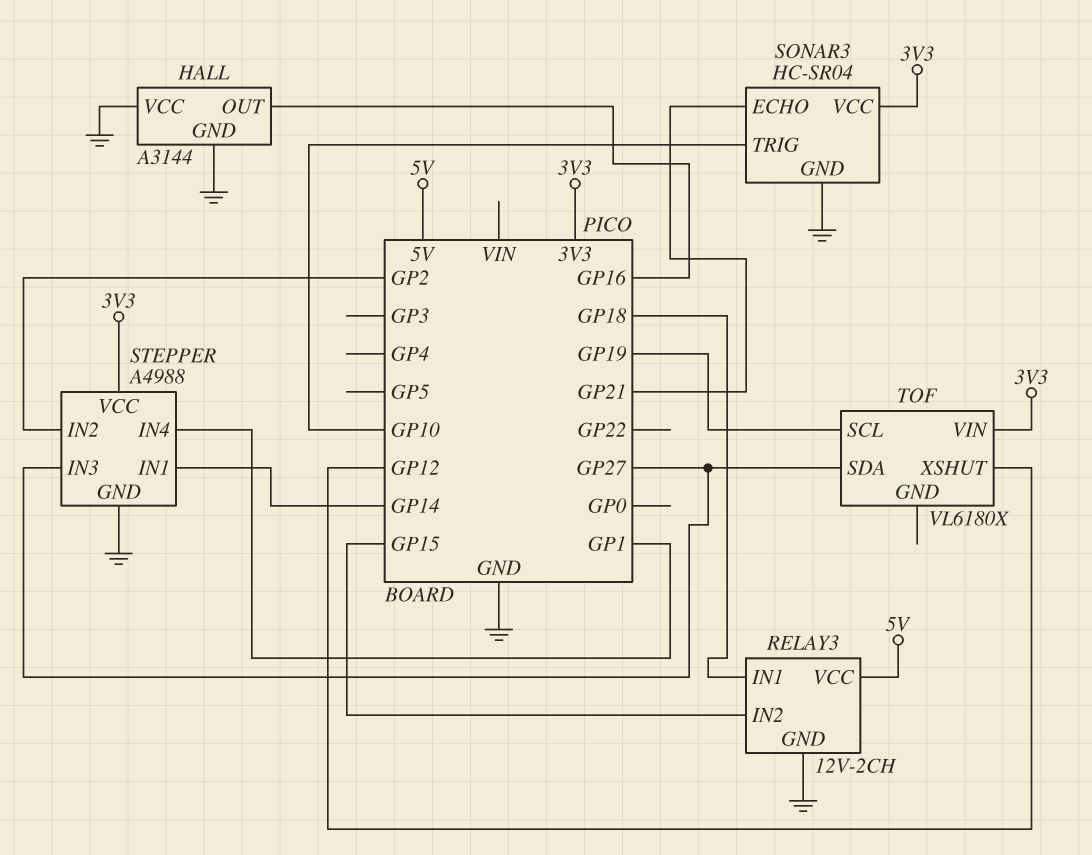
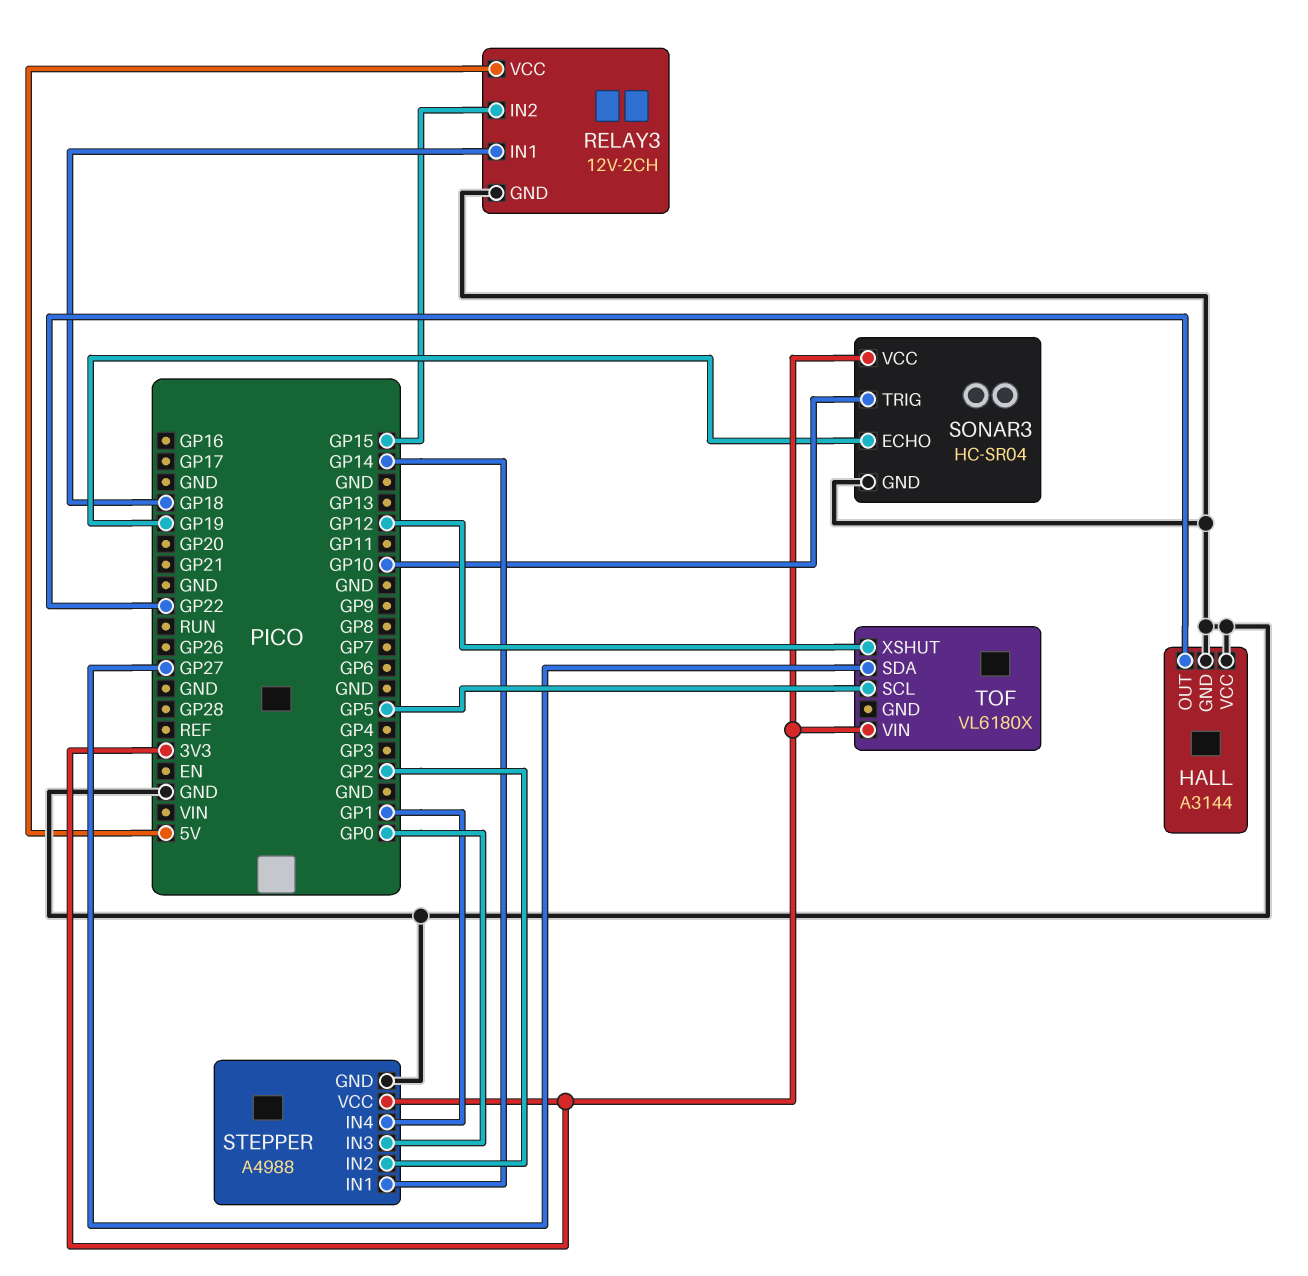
HALL pin OUT: GP16 -> GP22
SONAR3 pin ECHO: GP21 -> GP19
STEPPER pin IN3: GP27 -> GP0
TOF pin SCL: GP19 -> GP5

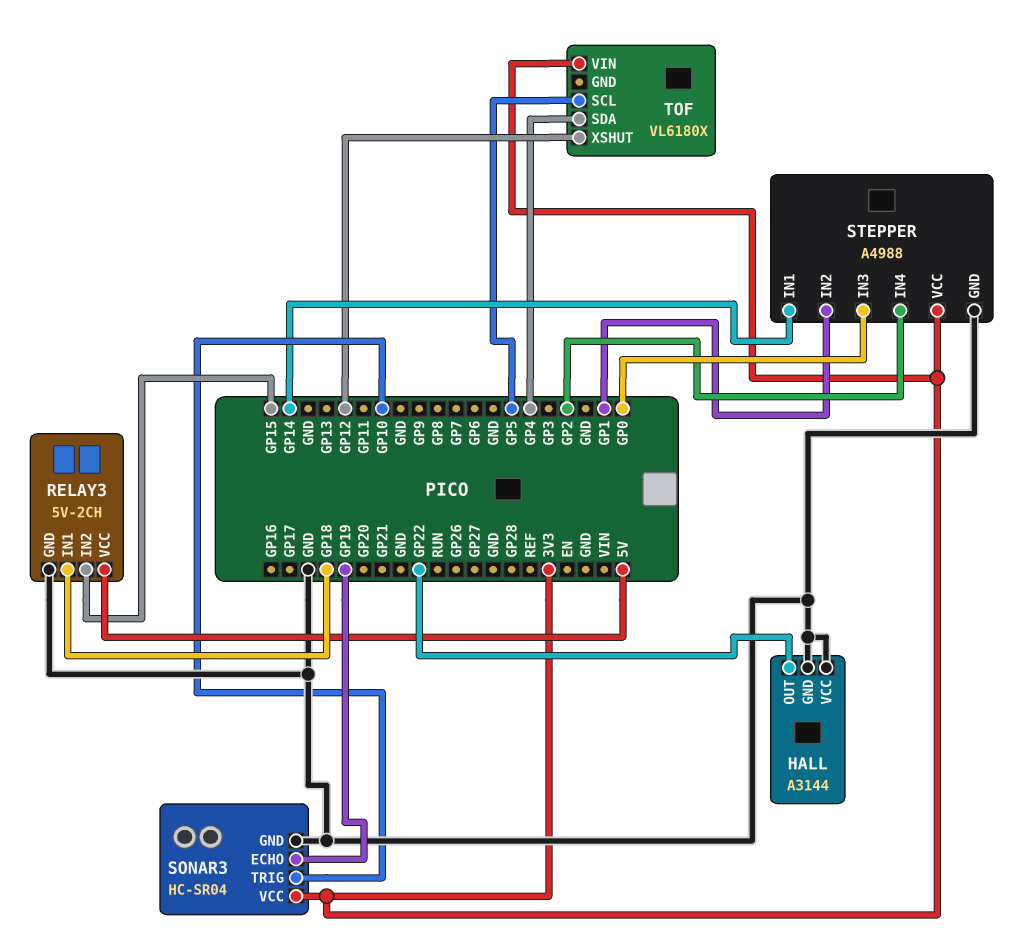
RELAY3: 12V-2CH -> 5V-2CH
STEPPER pin IN2: GP2 -> GP1
STEPPER pin IN4: GP1 -> GP2
TOF pin SDA: GP27 -> GP4

